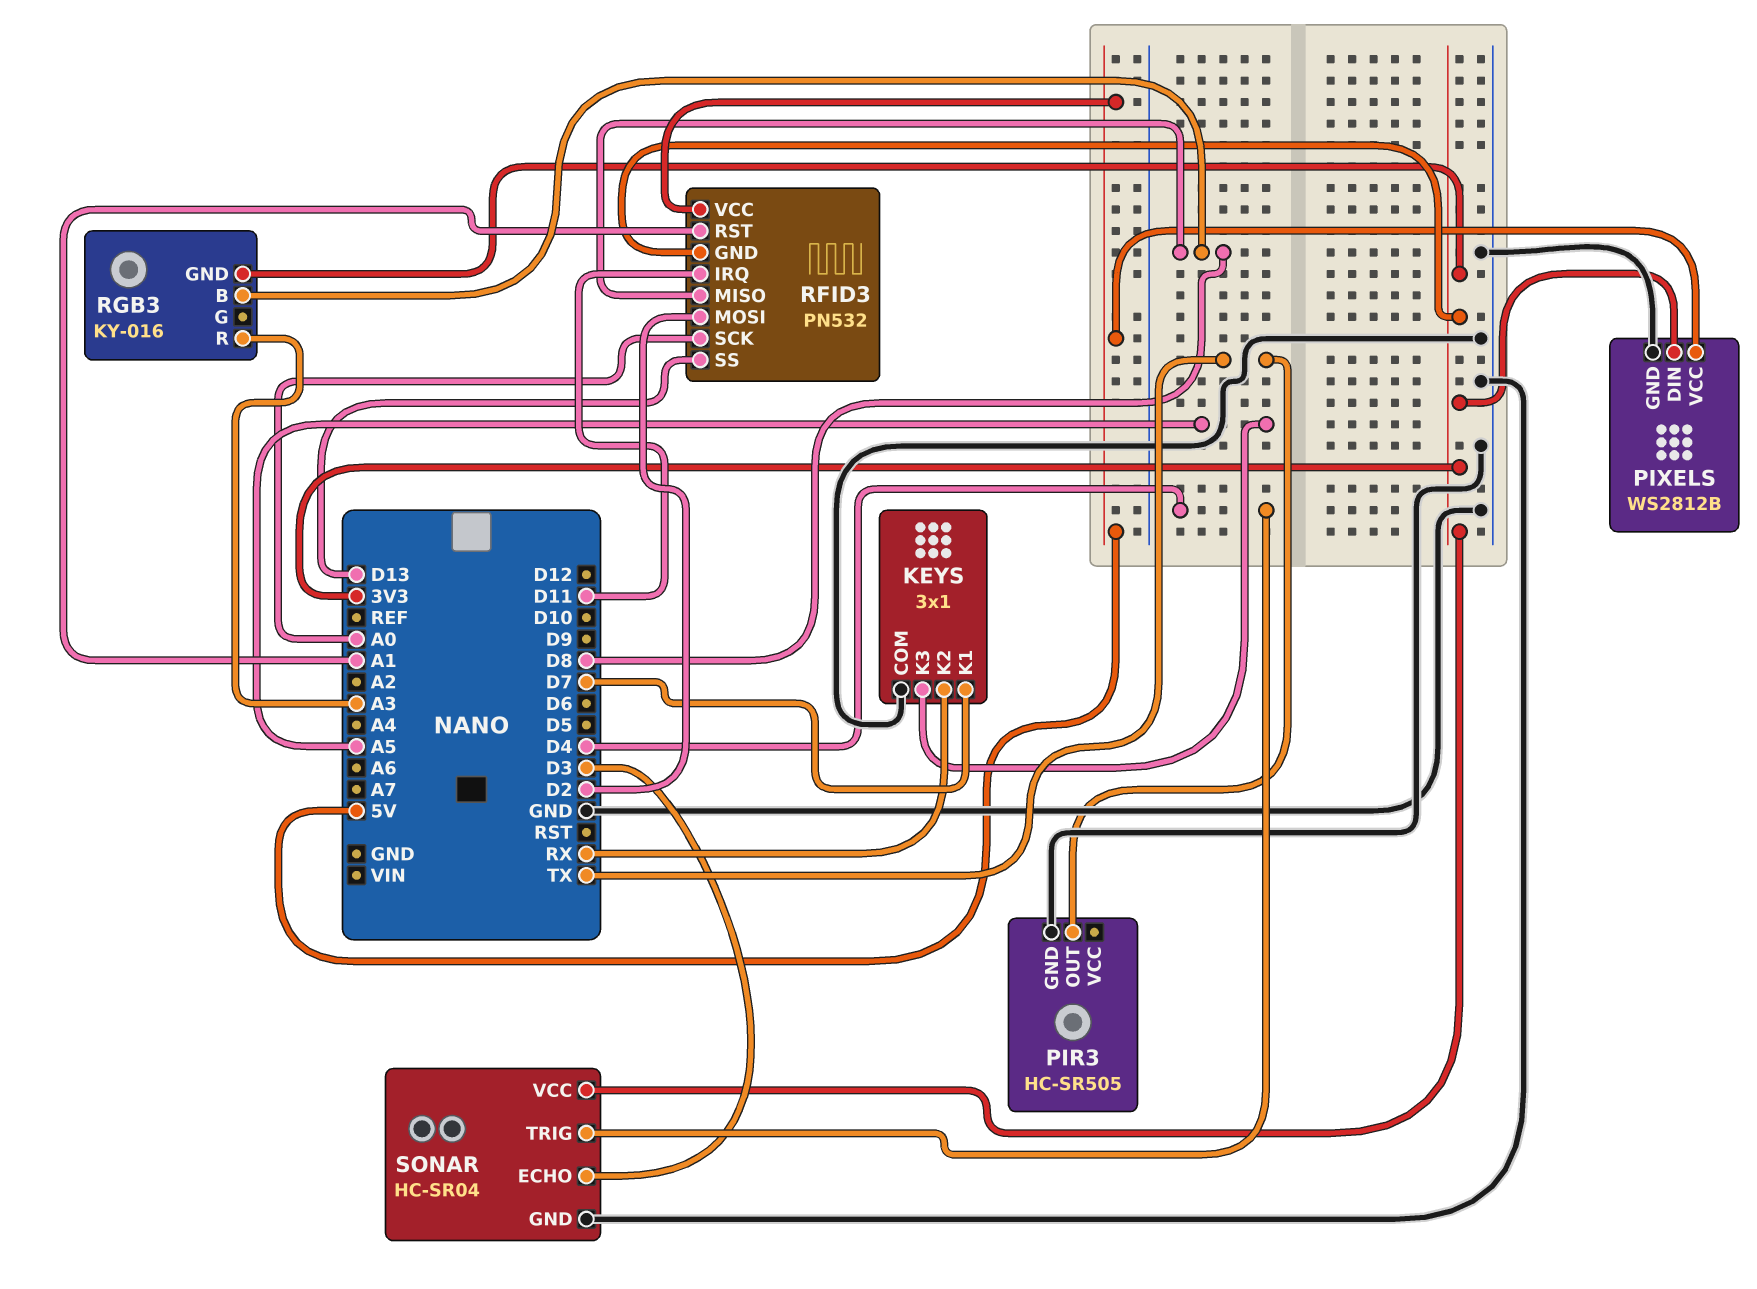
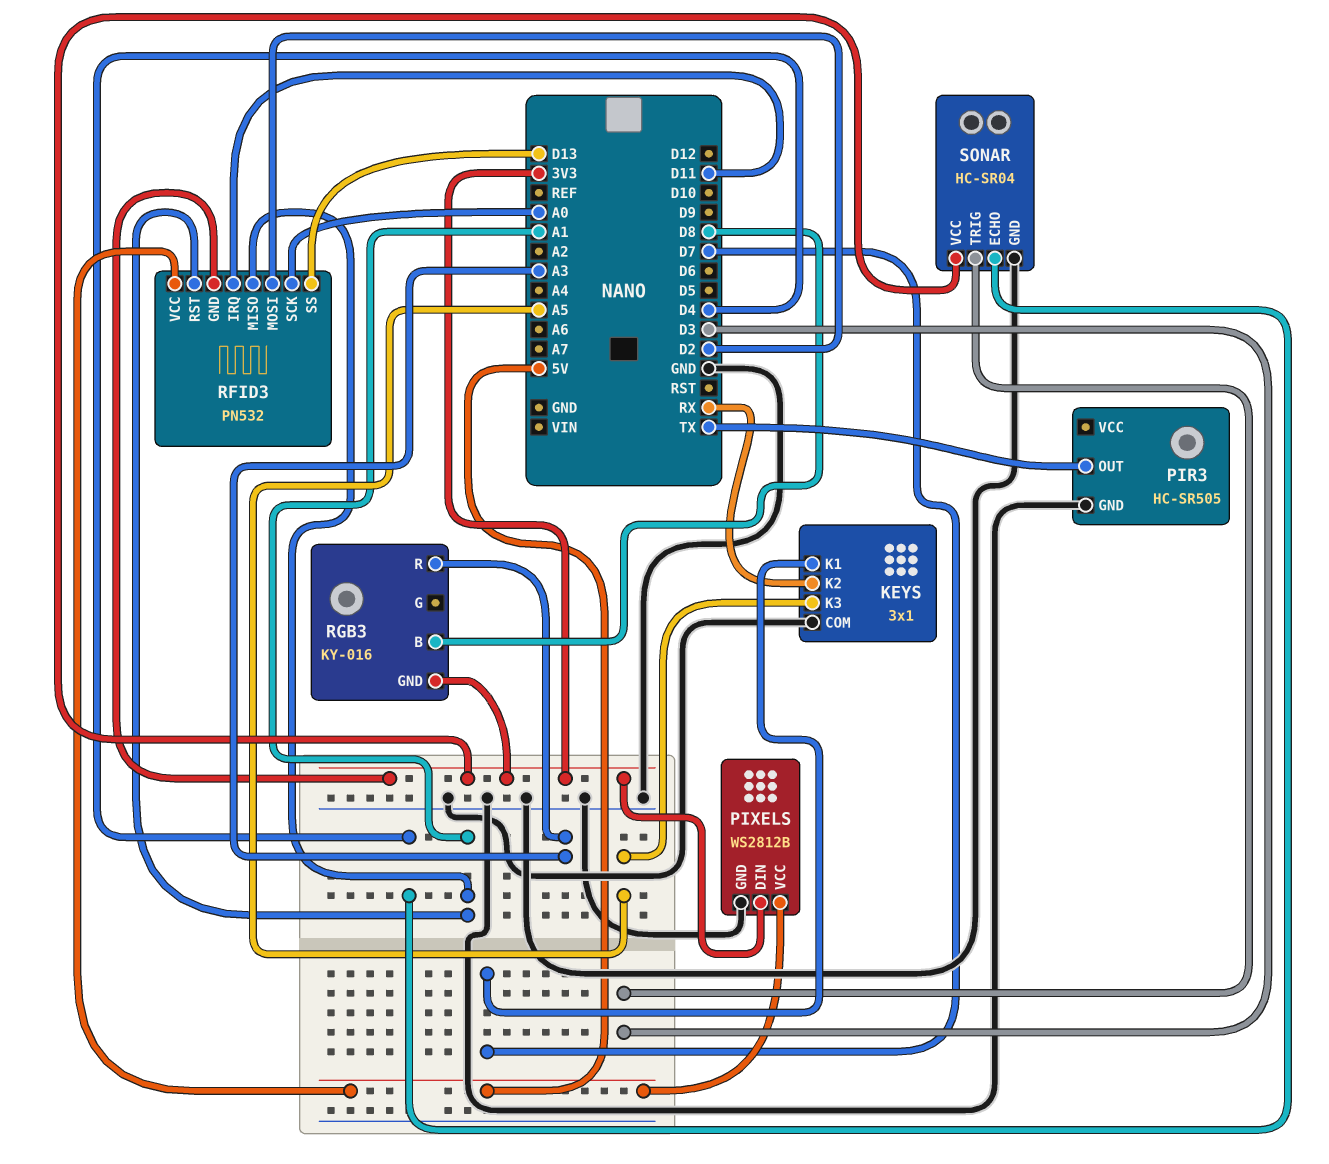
RFID3 pin MISO: D8 -> A1
SONAR pin ECHO: D3 -> D4
SONAR pin TRIG: D4 -> D3

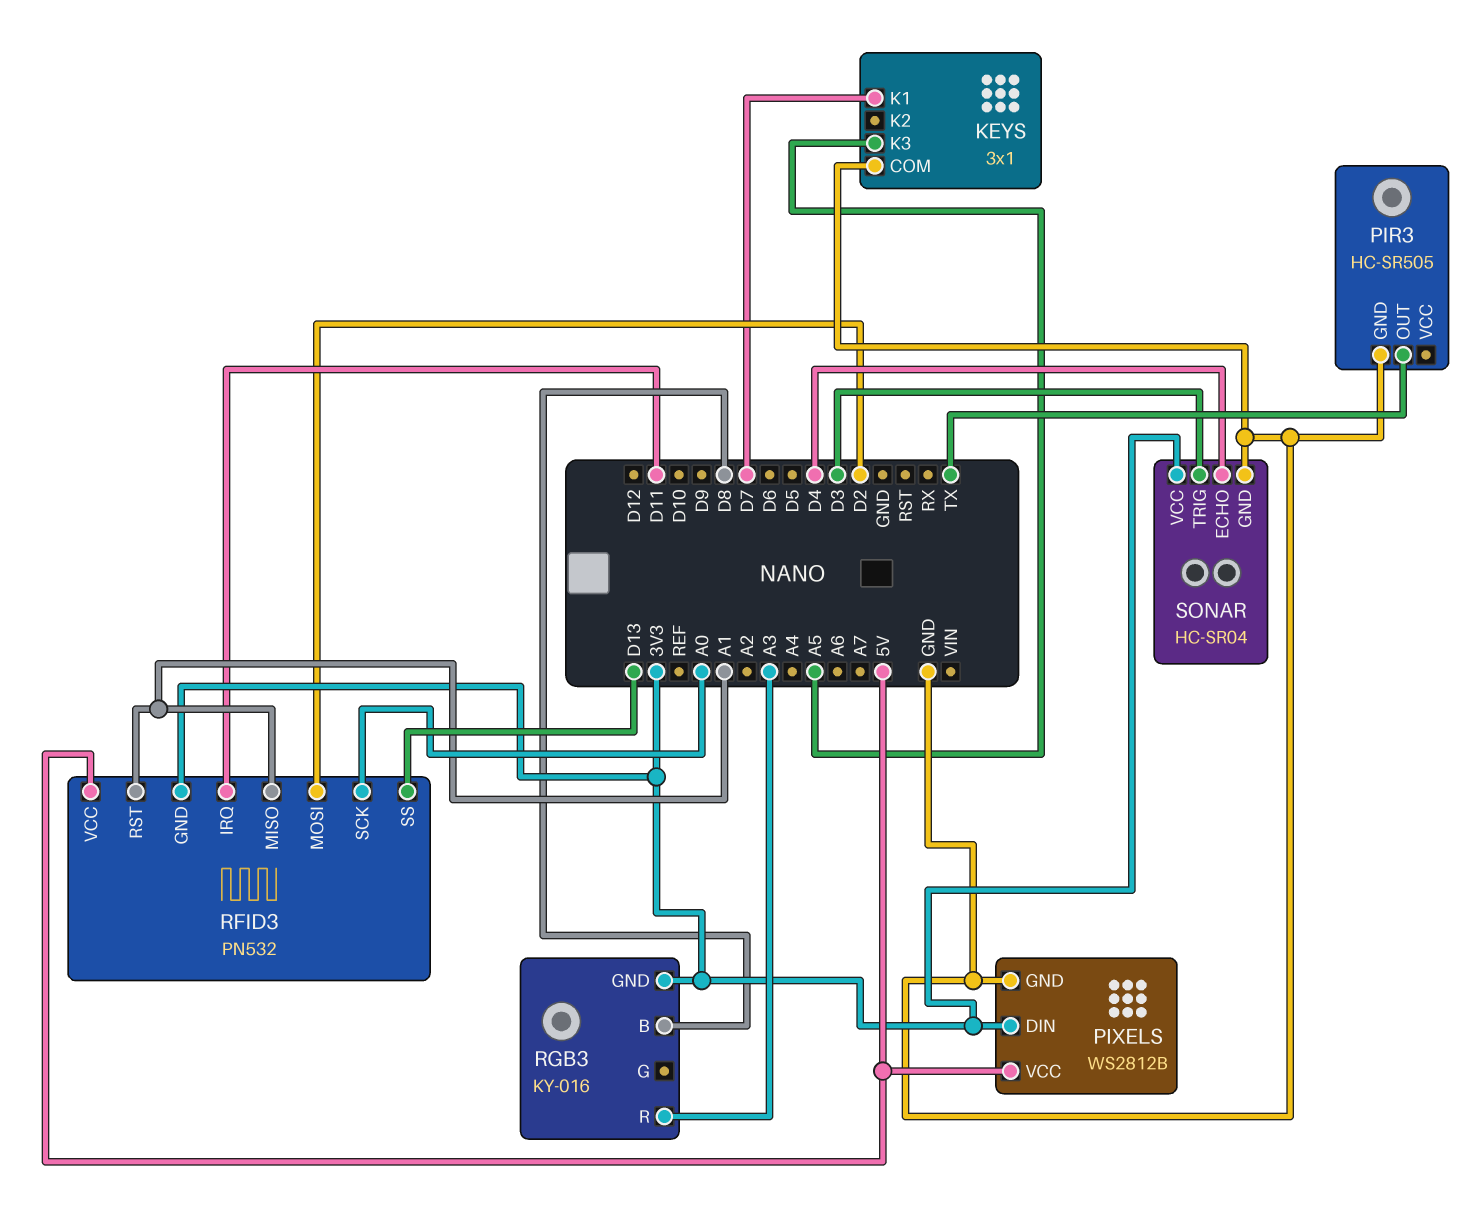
KEYS pin K2: RX -> none

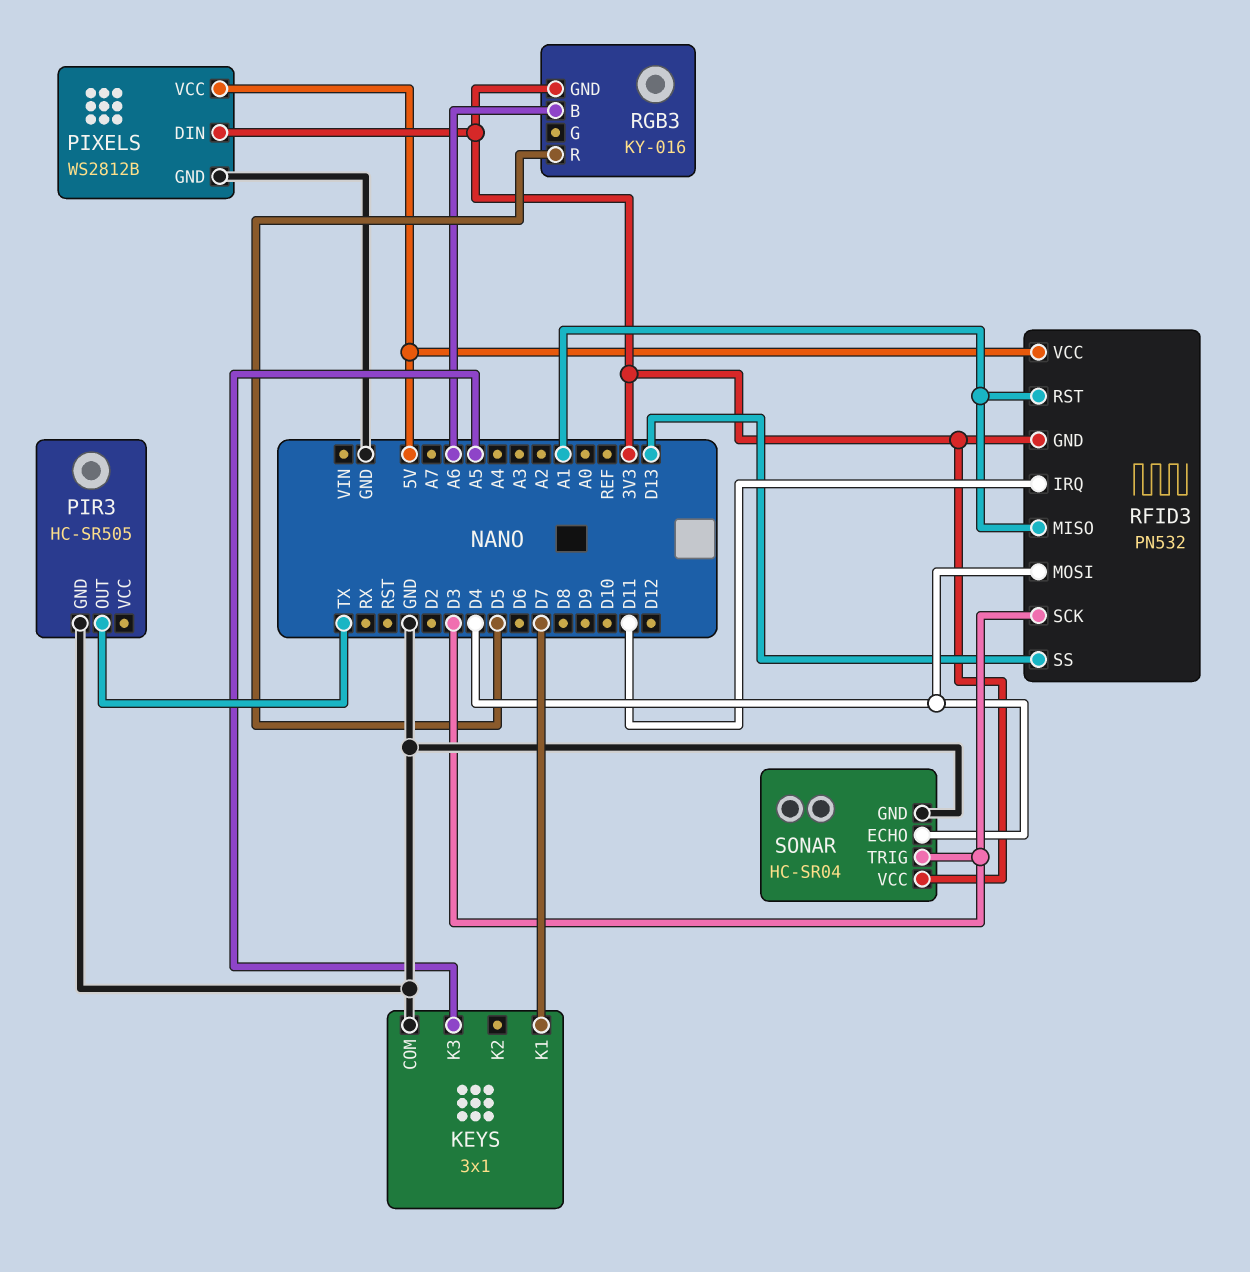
RFID3 pin MOSI: D2 -> D4
RFID3 pin SCK: A0 -> D3
RGB3 pin B: D8 -> A6
RGB3 pin R: A3 -> D5

